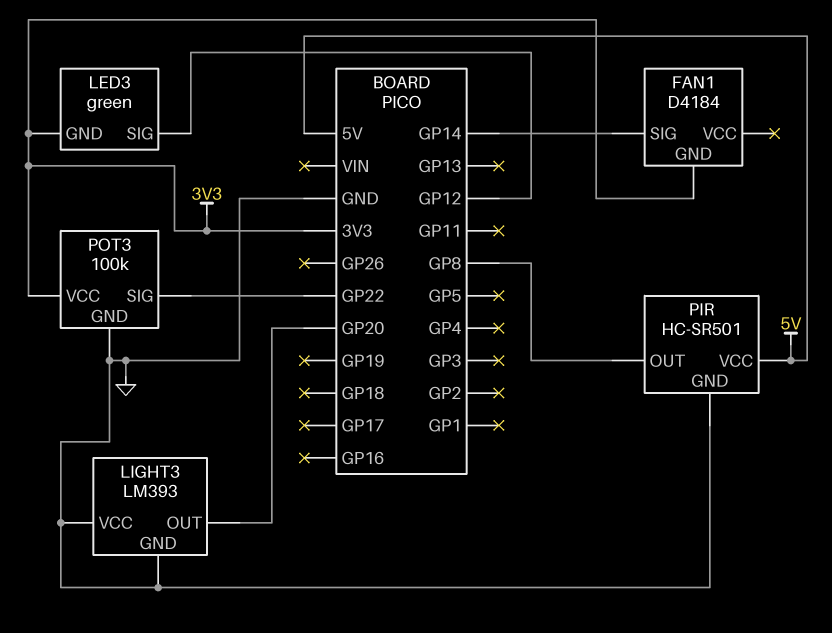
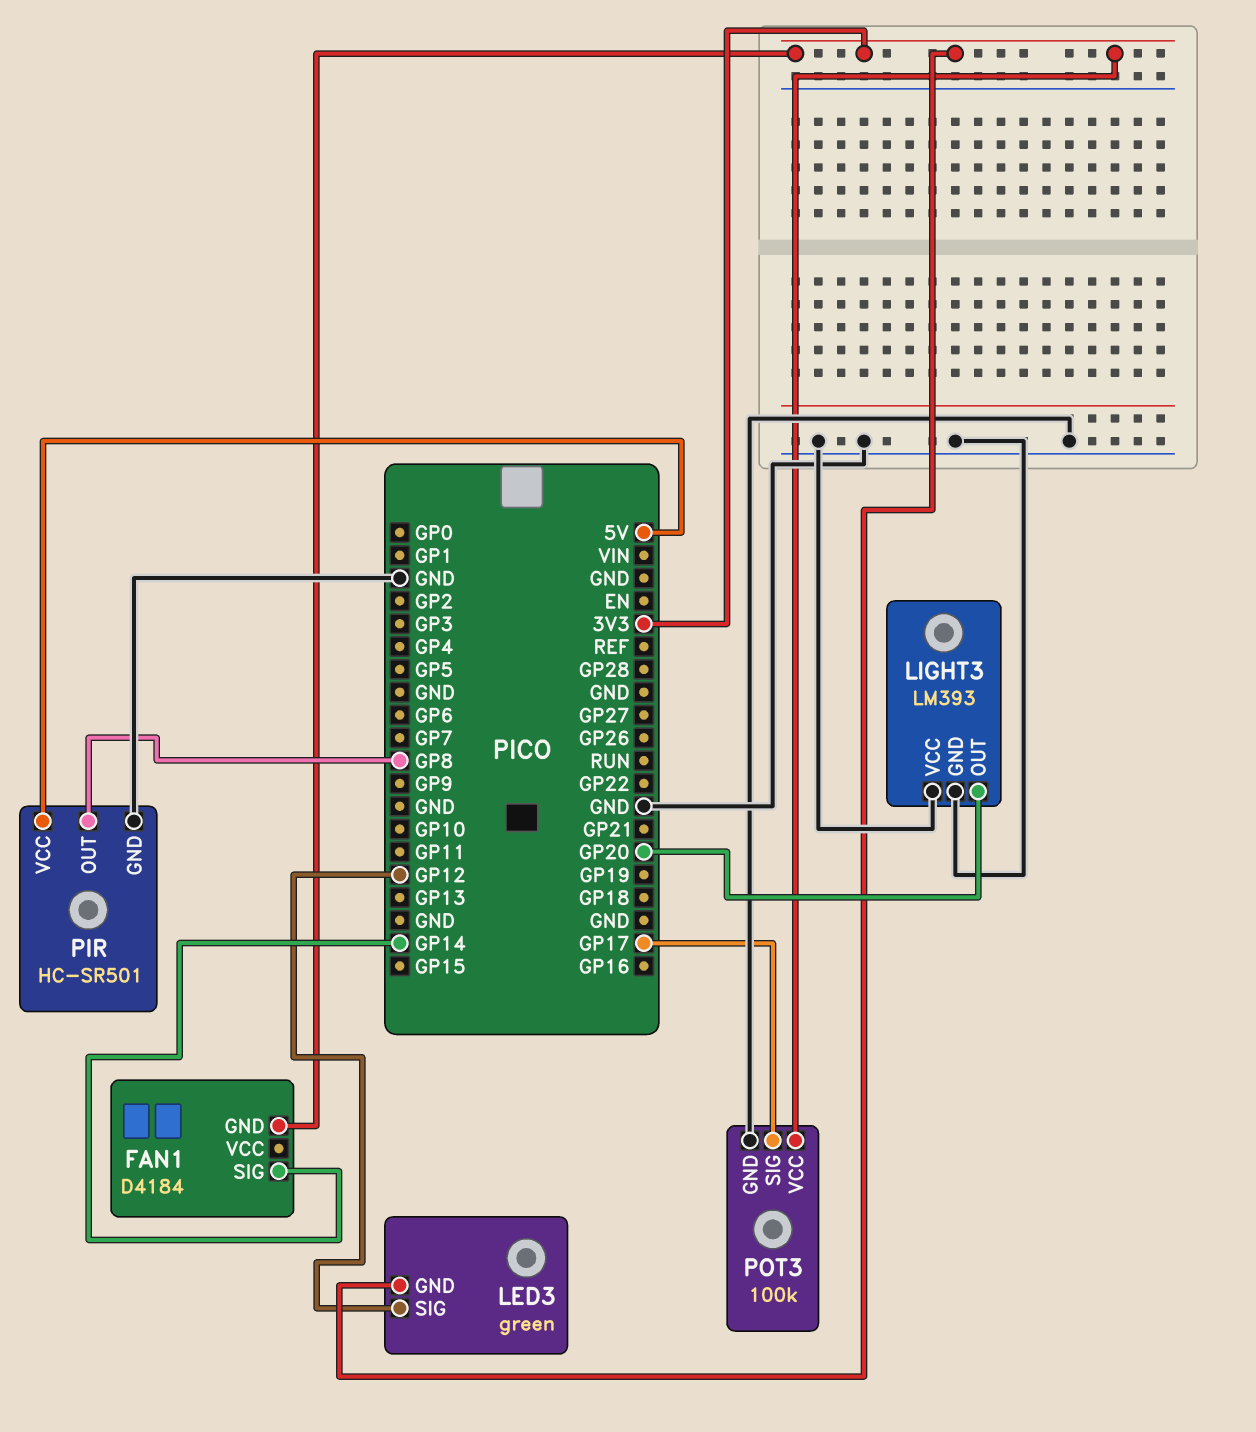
POT3 pin SIG: GP22 -> GP17

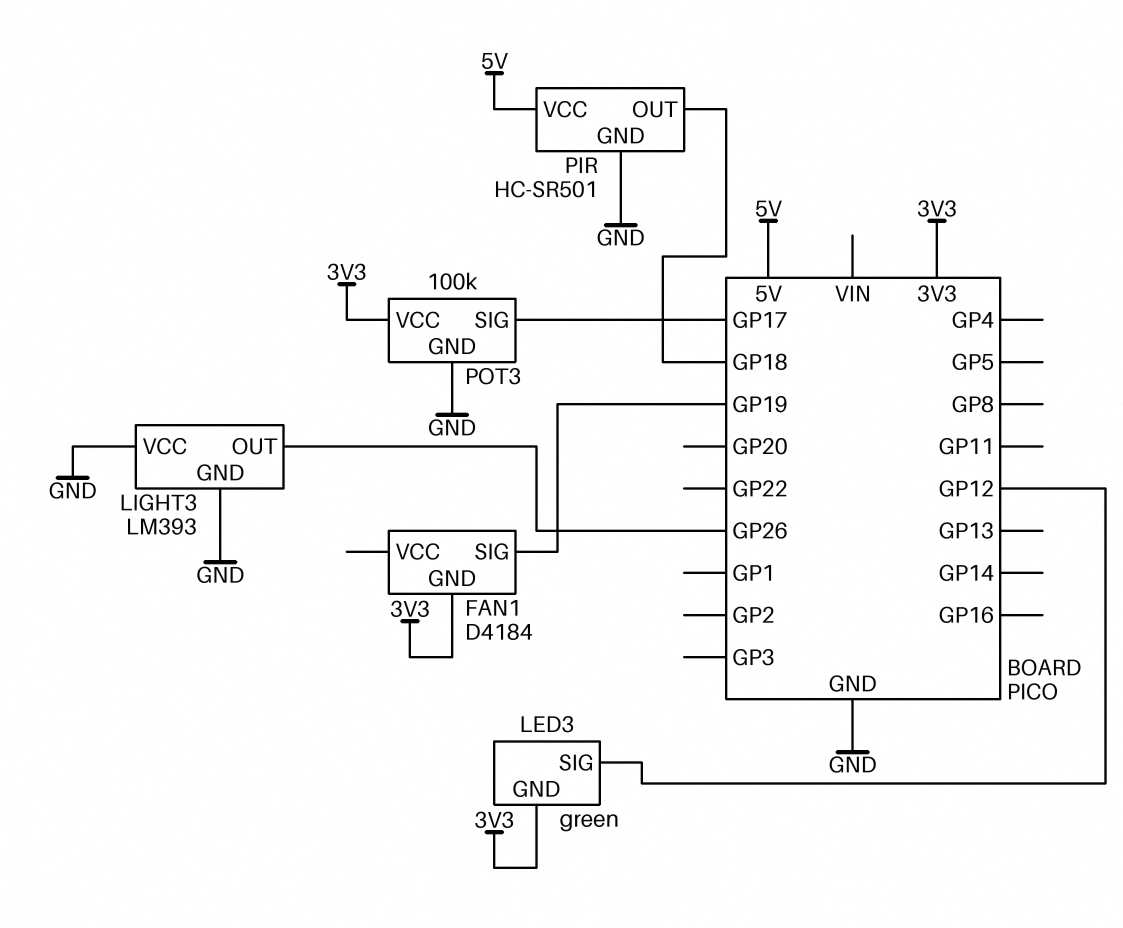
FAN1 pin SIG: GP14 -> GP19
LIGHT3 pin OUT: GP20 -> GP26
PIR pin OUT: GP8 -> GP18

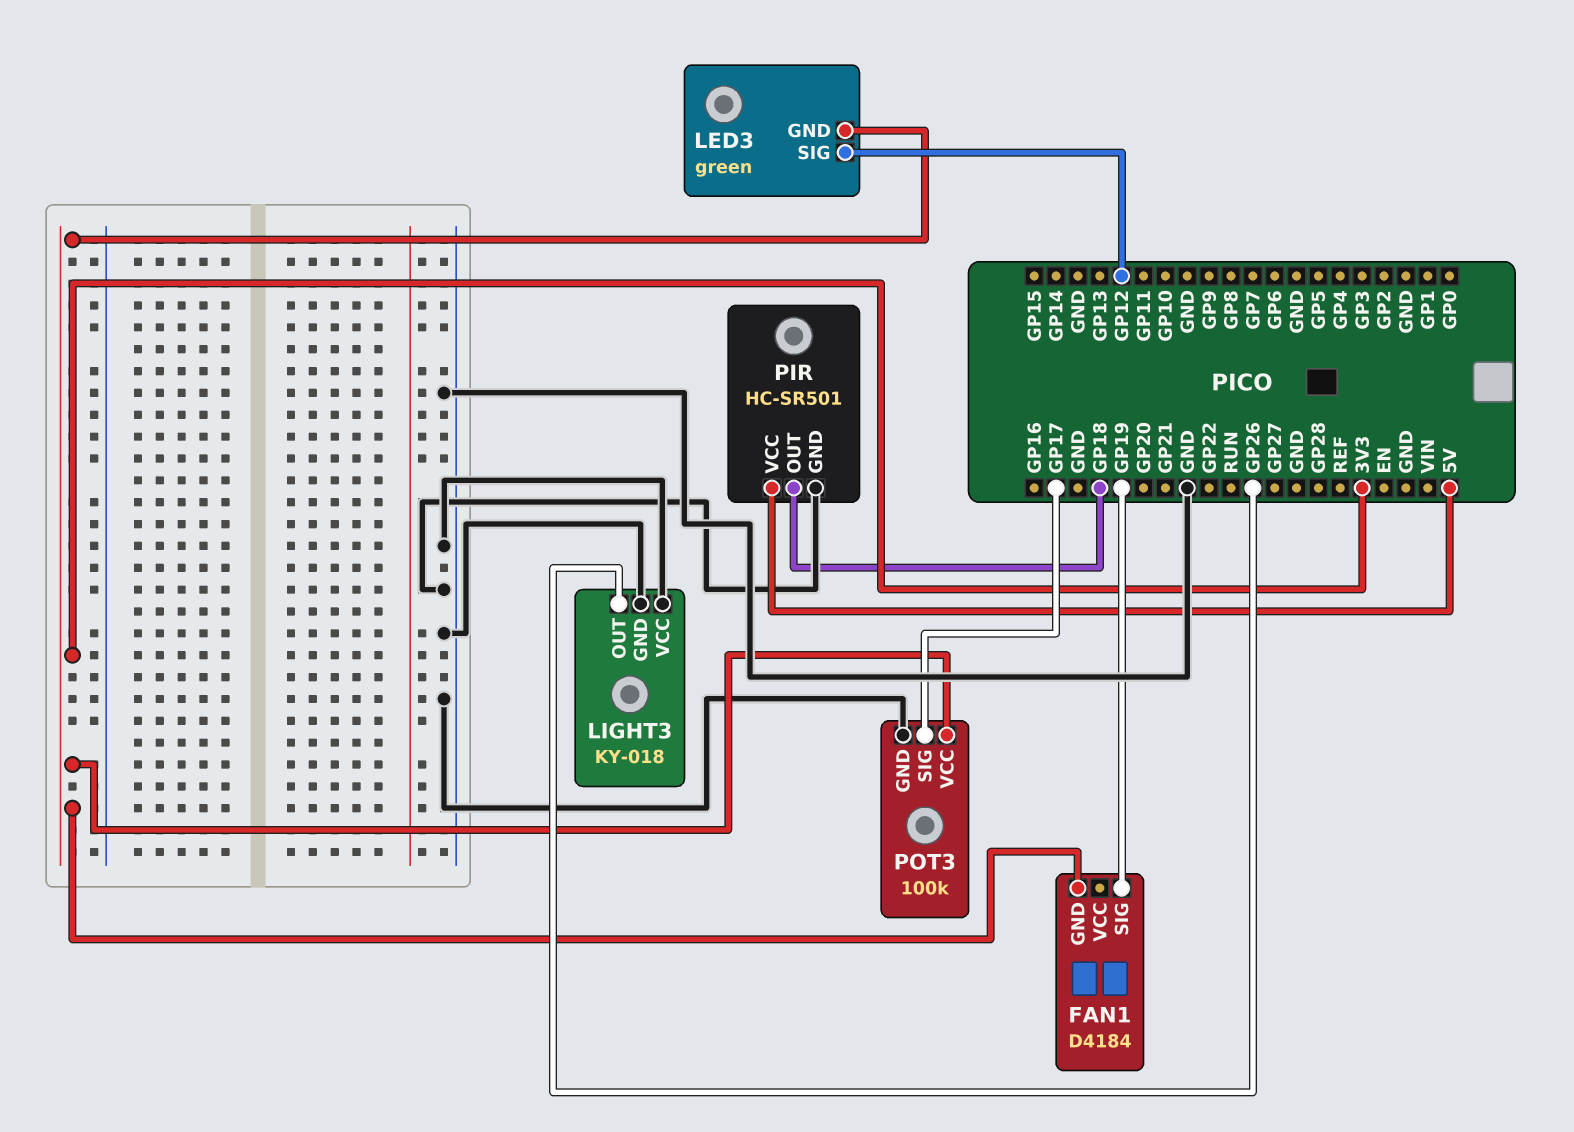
LIGHT3: LM393 -> KY-018

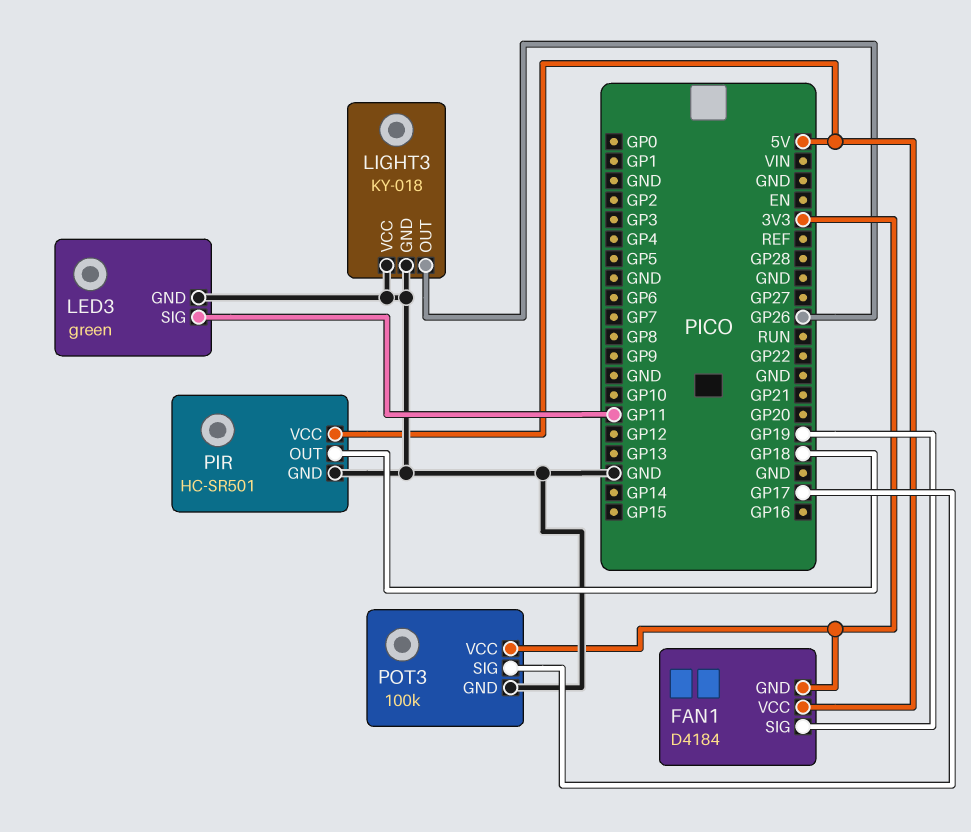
FAN1 pin VCC: none -> 5V
LED3 pin GND: 3V3 -> GND
LED3 pin SIG: GP12 -> GP11

